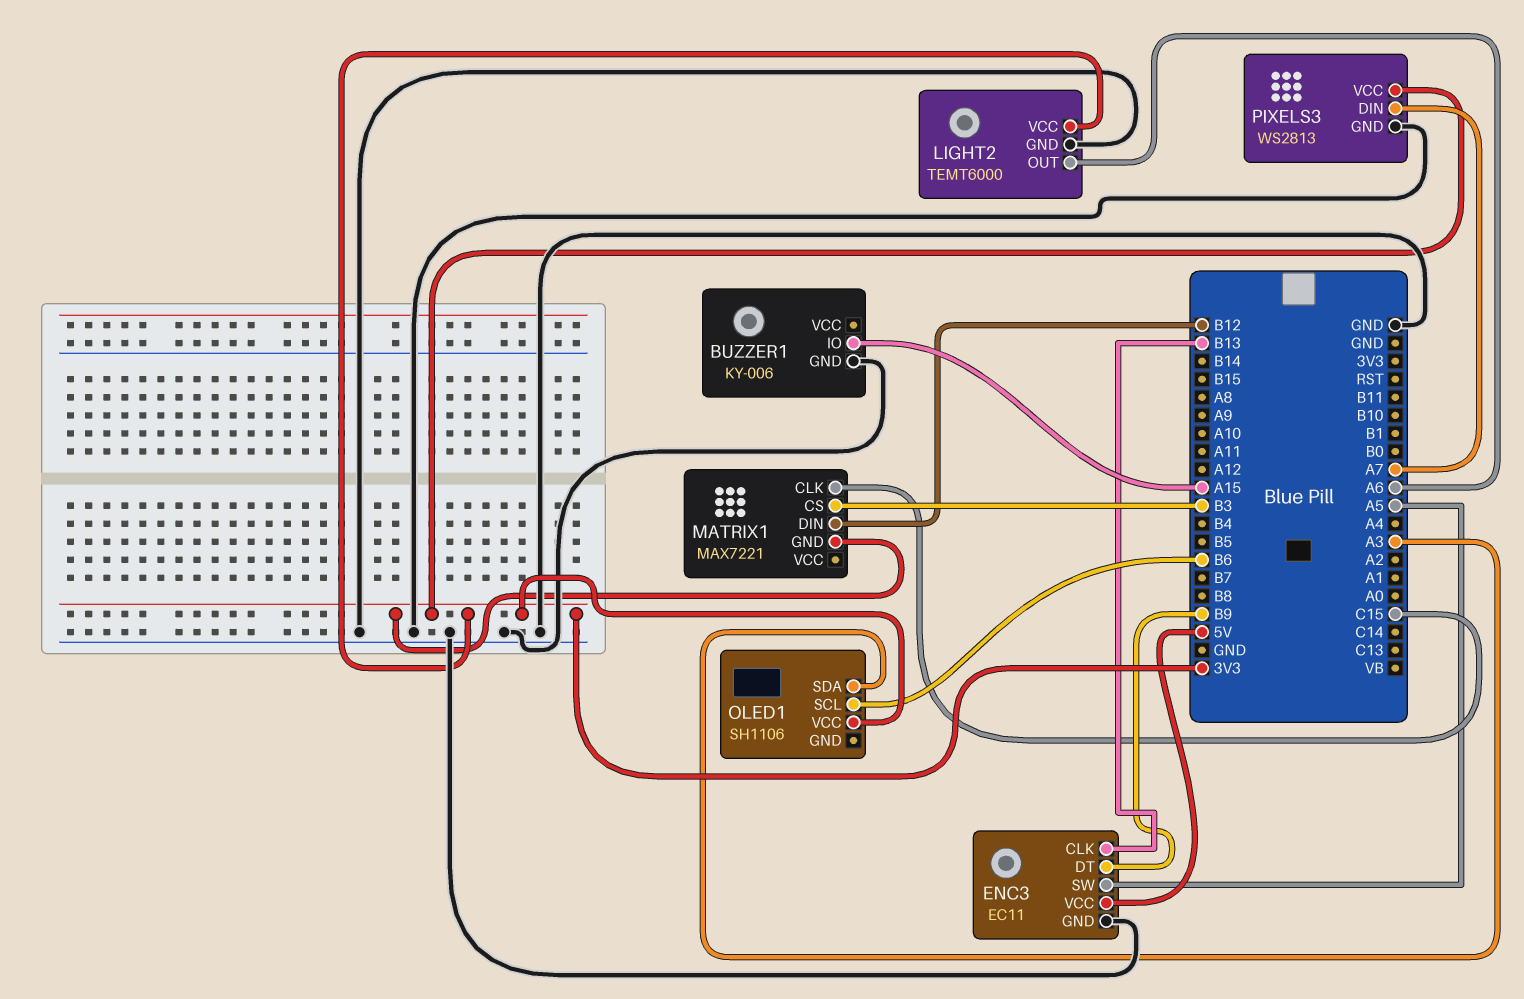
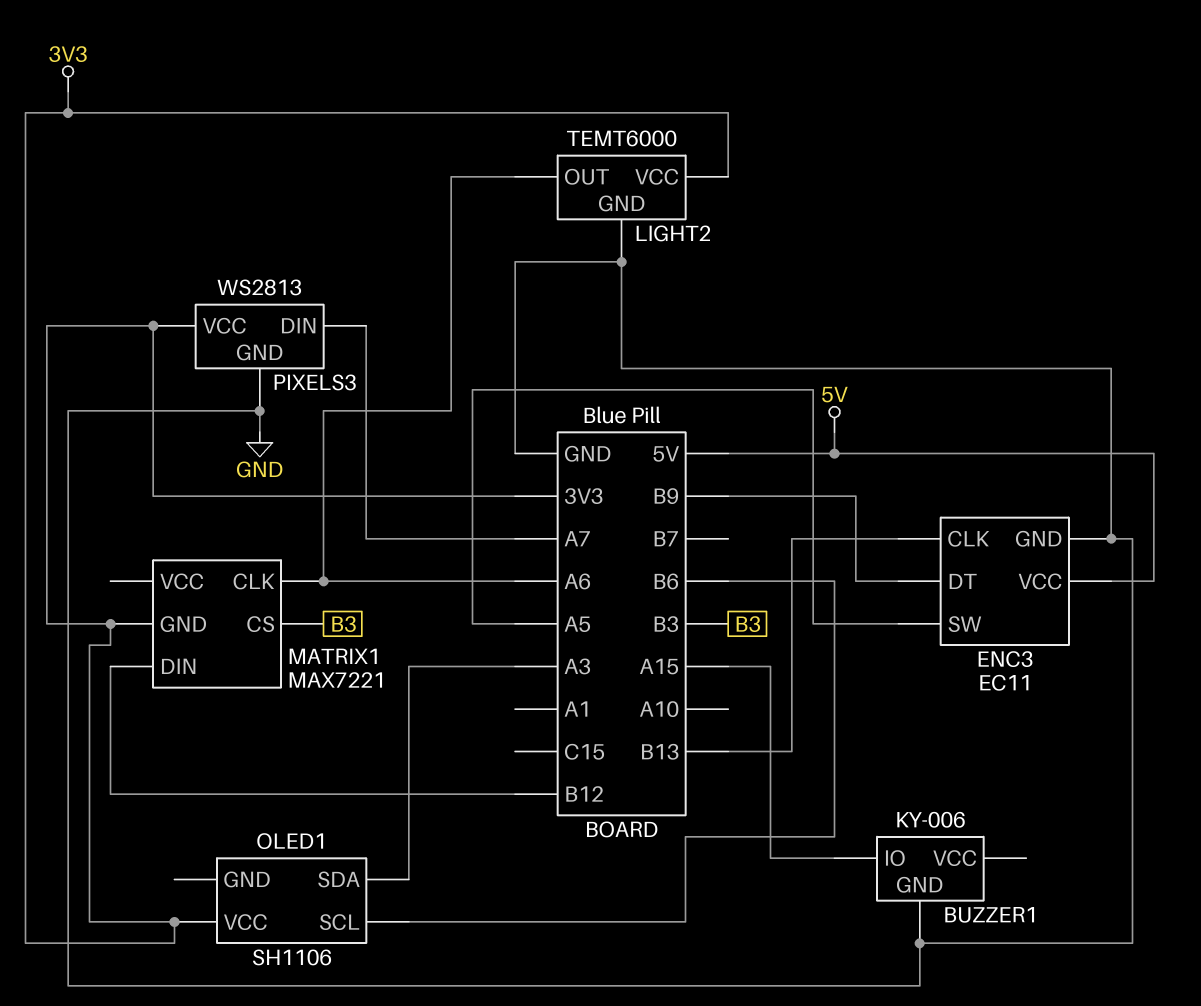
MATRIX1 pin CLK: C15 -> A6

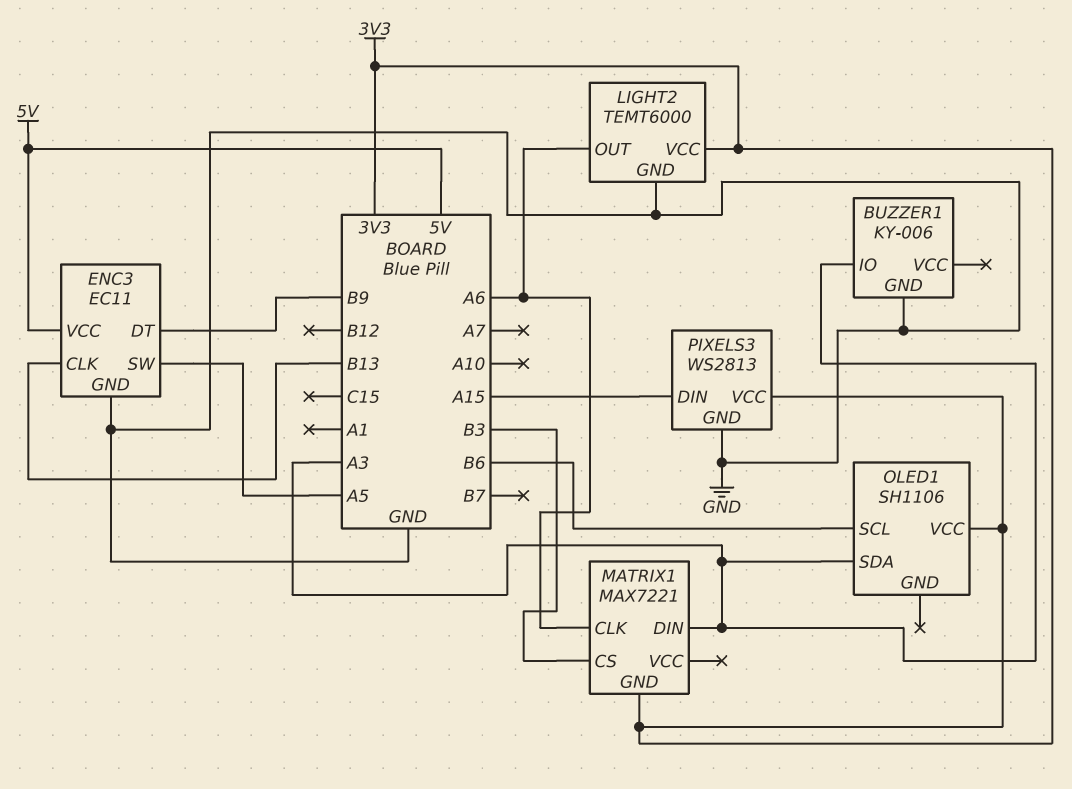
BUZZER1 pin IO: A15 -> A3
MATRIX1 pin DIN: B12 -> A3
PIXELS3 pin DIN: A7 -> A15

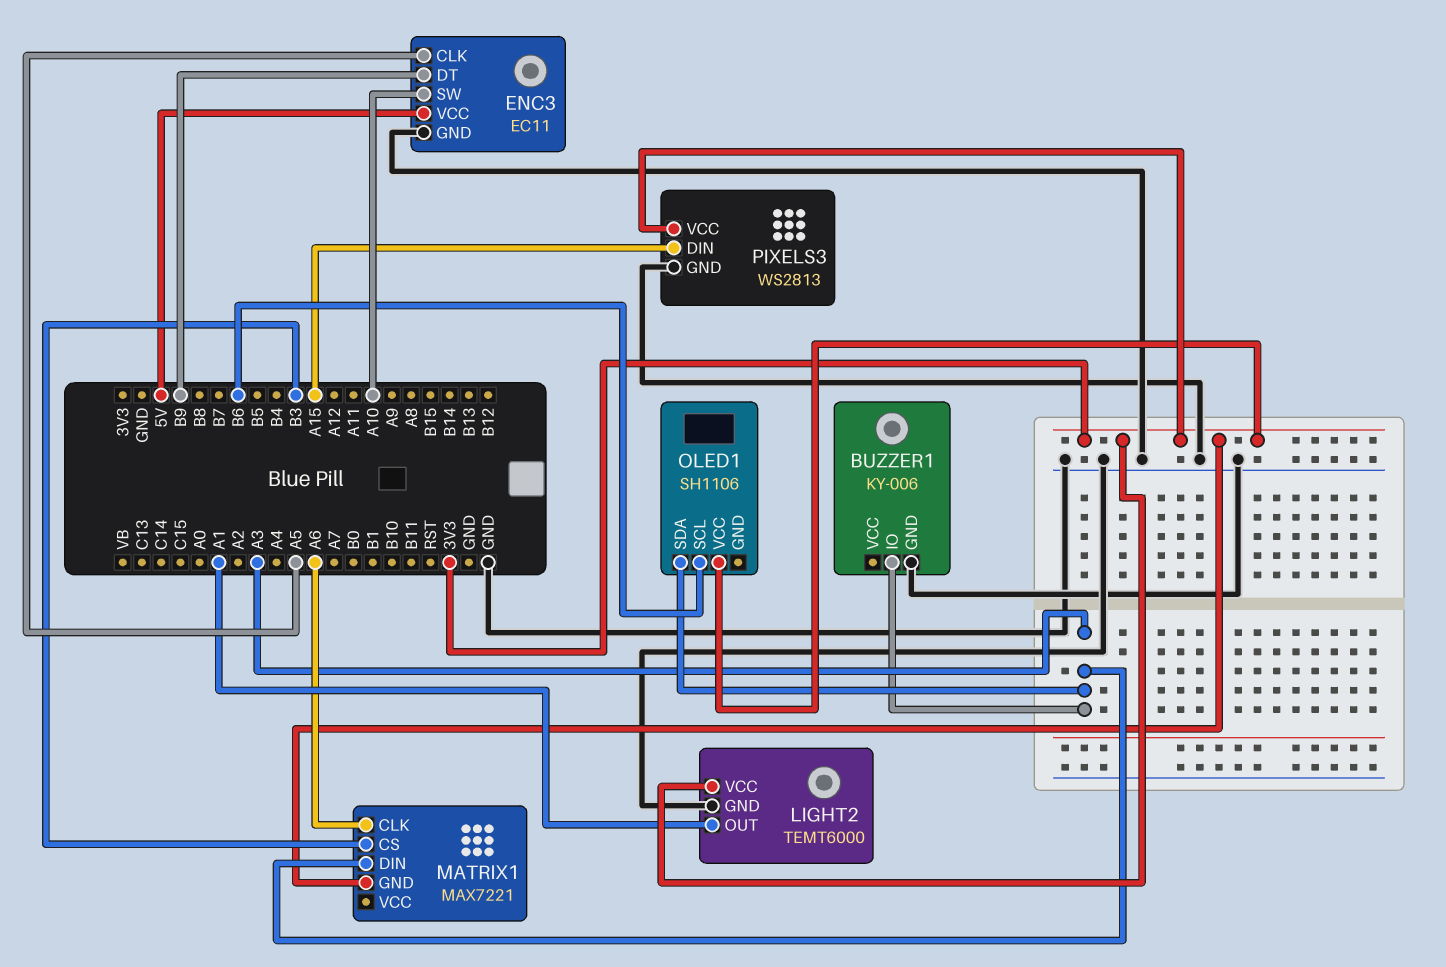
ENC3 pin CLK: B13 -> A5
ENC3 pin SW: A5 -> A10
LIGHT2 pin OUT: A6 -> A1

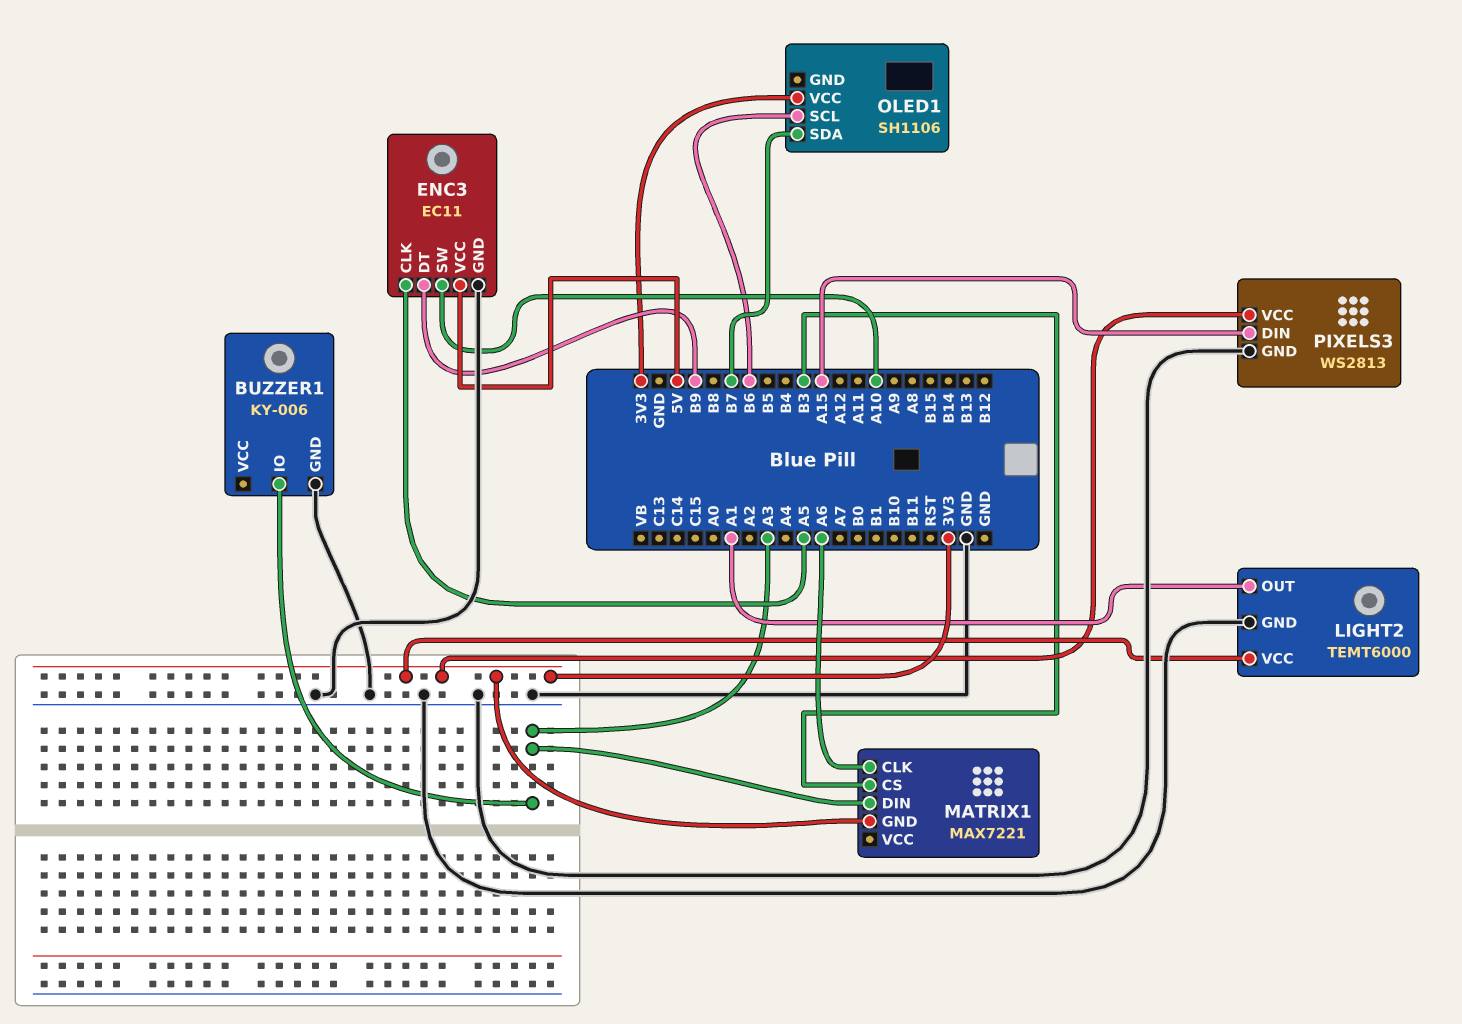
OLED1 pin SDA: A3 -> B7

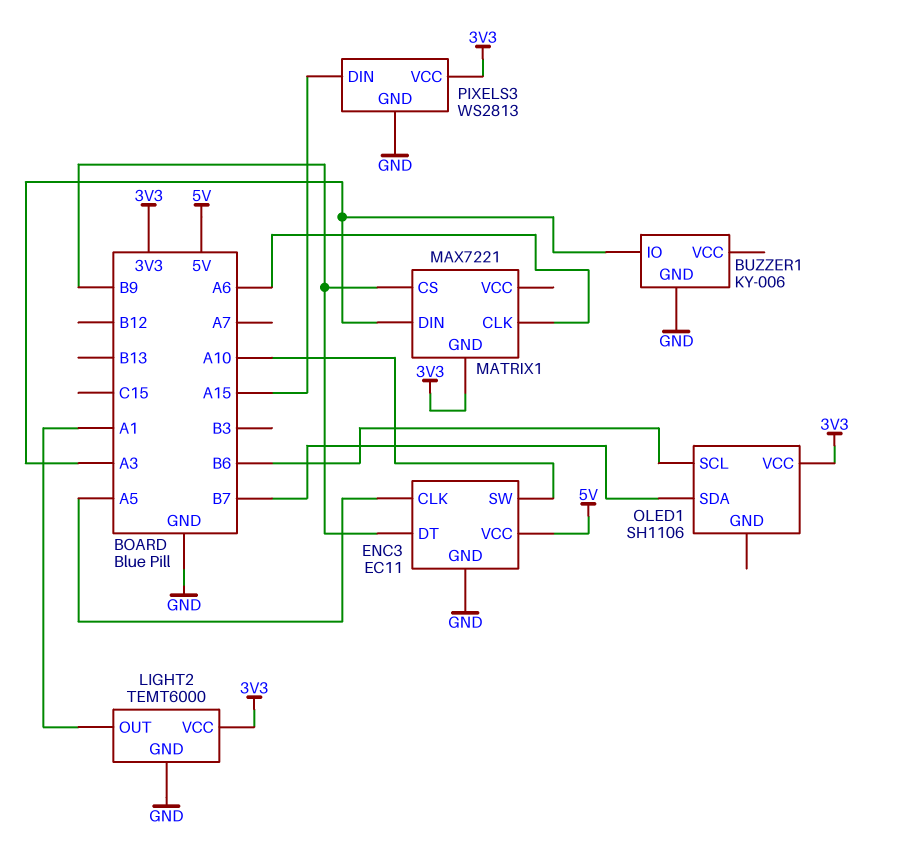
MATRIX1 pin CS: B3 -> B9

